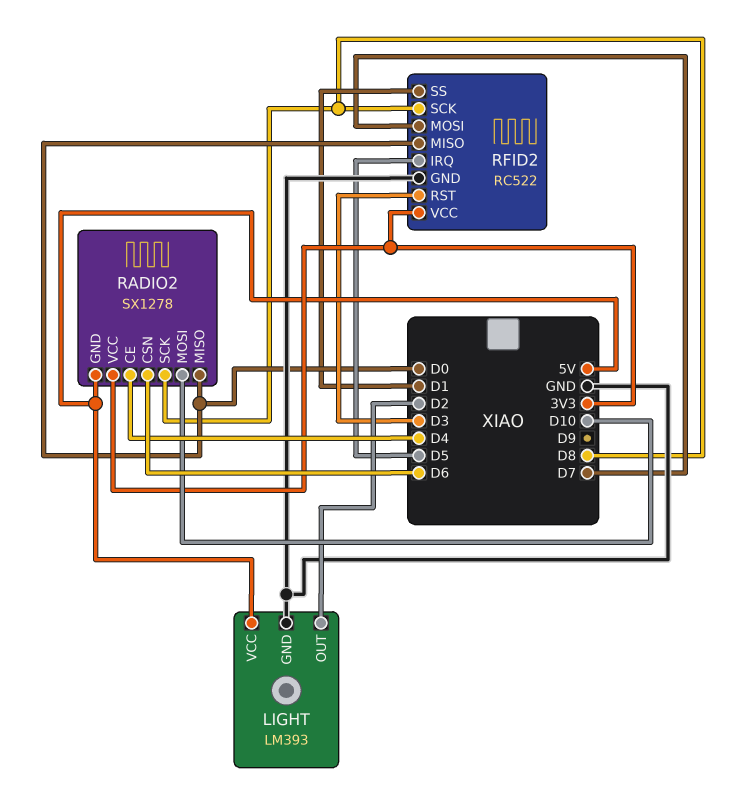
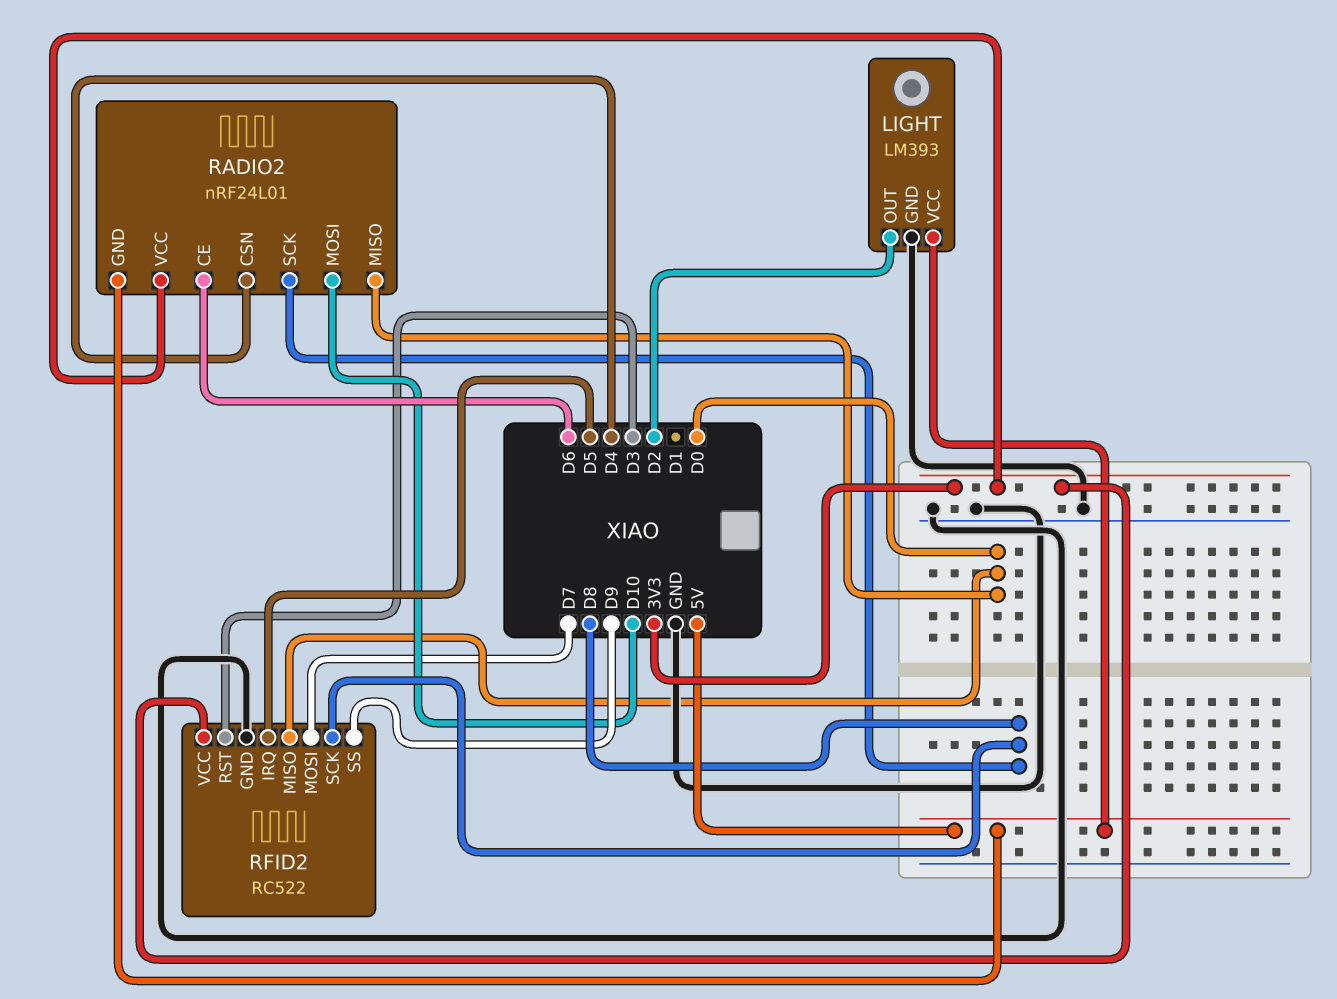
RADIO2: SX1278 -> nRF24L01
RADIO2 pin CE: D4 -> D6
RADIO2 pin CSN: D6 -> D4
RFID2 pin SS: D1 -> D9

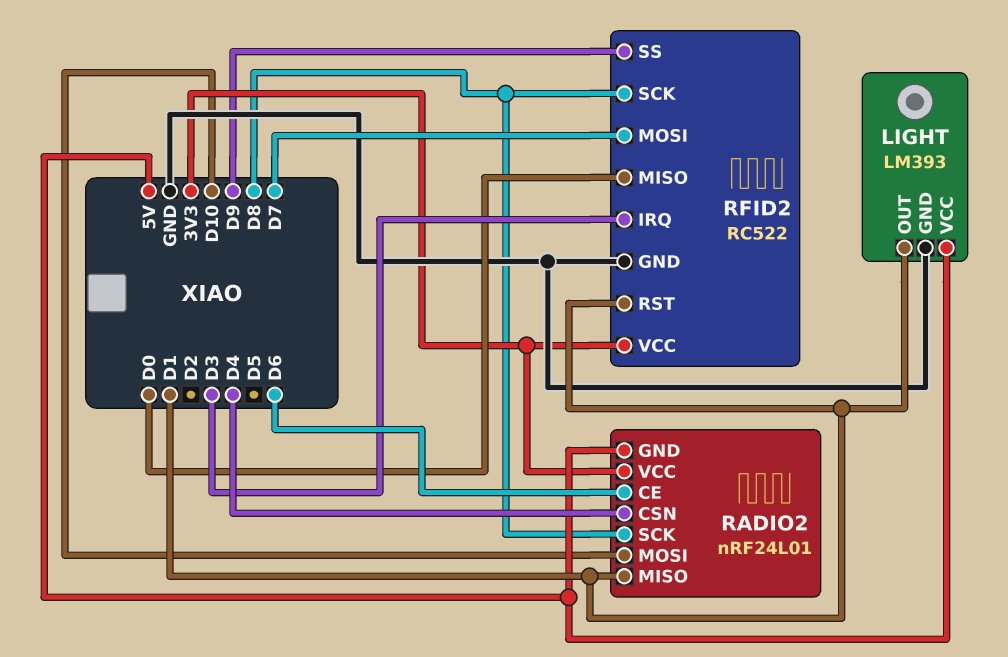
LIGHT pin OUT: D2 -> D1
RADIO2 pin MISO: D0 -> D1
RFID2 pin IRQ: D5 -> D3
RFID2 pin RST: D3 -> D1

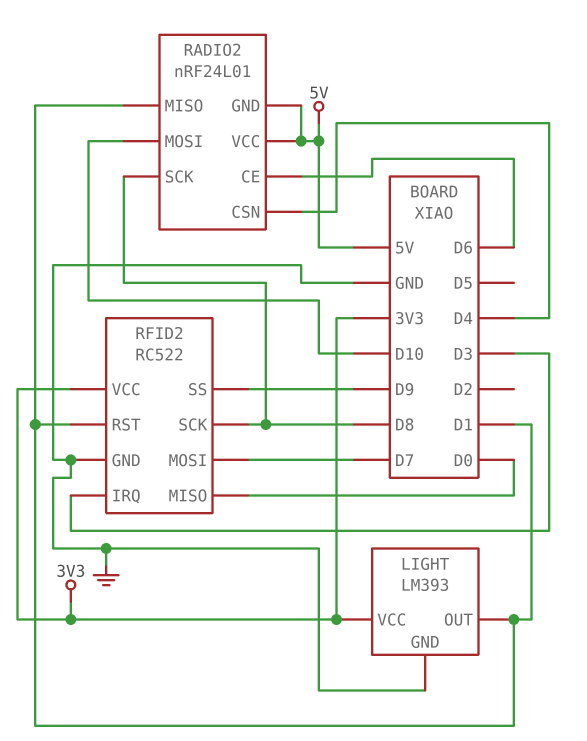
LIGHT pin VCC: 5V -> 3V3
RADIO2 pin VCC: 3V3 -> 5V

